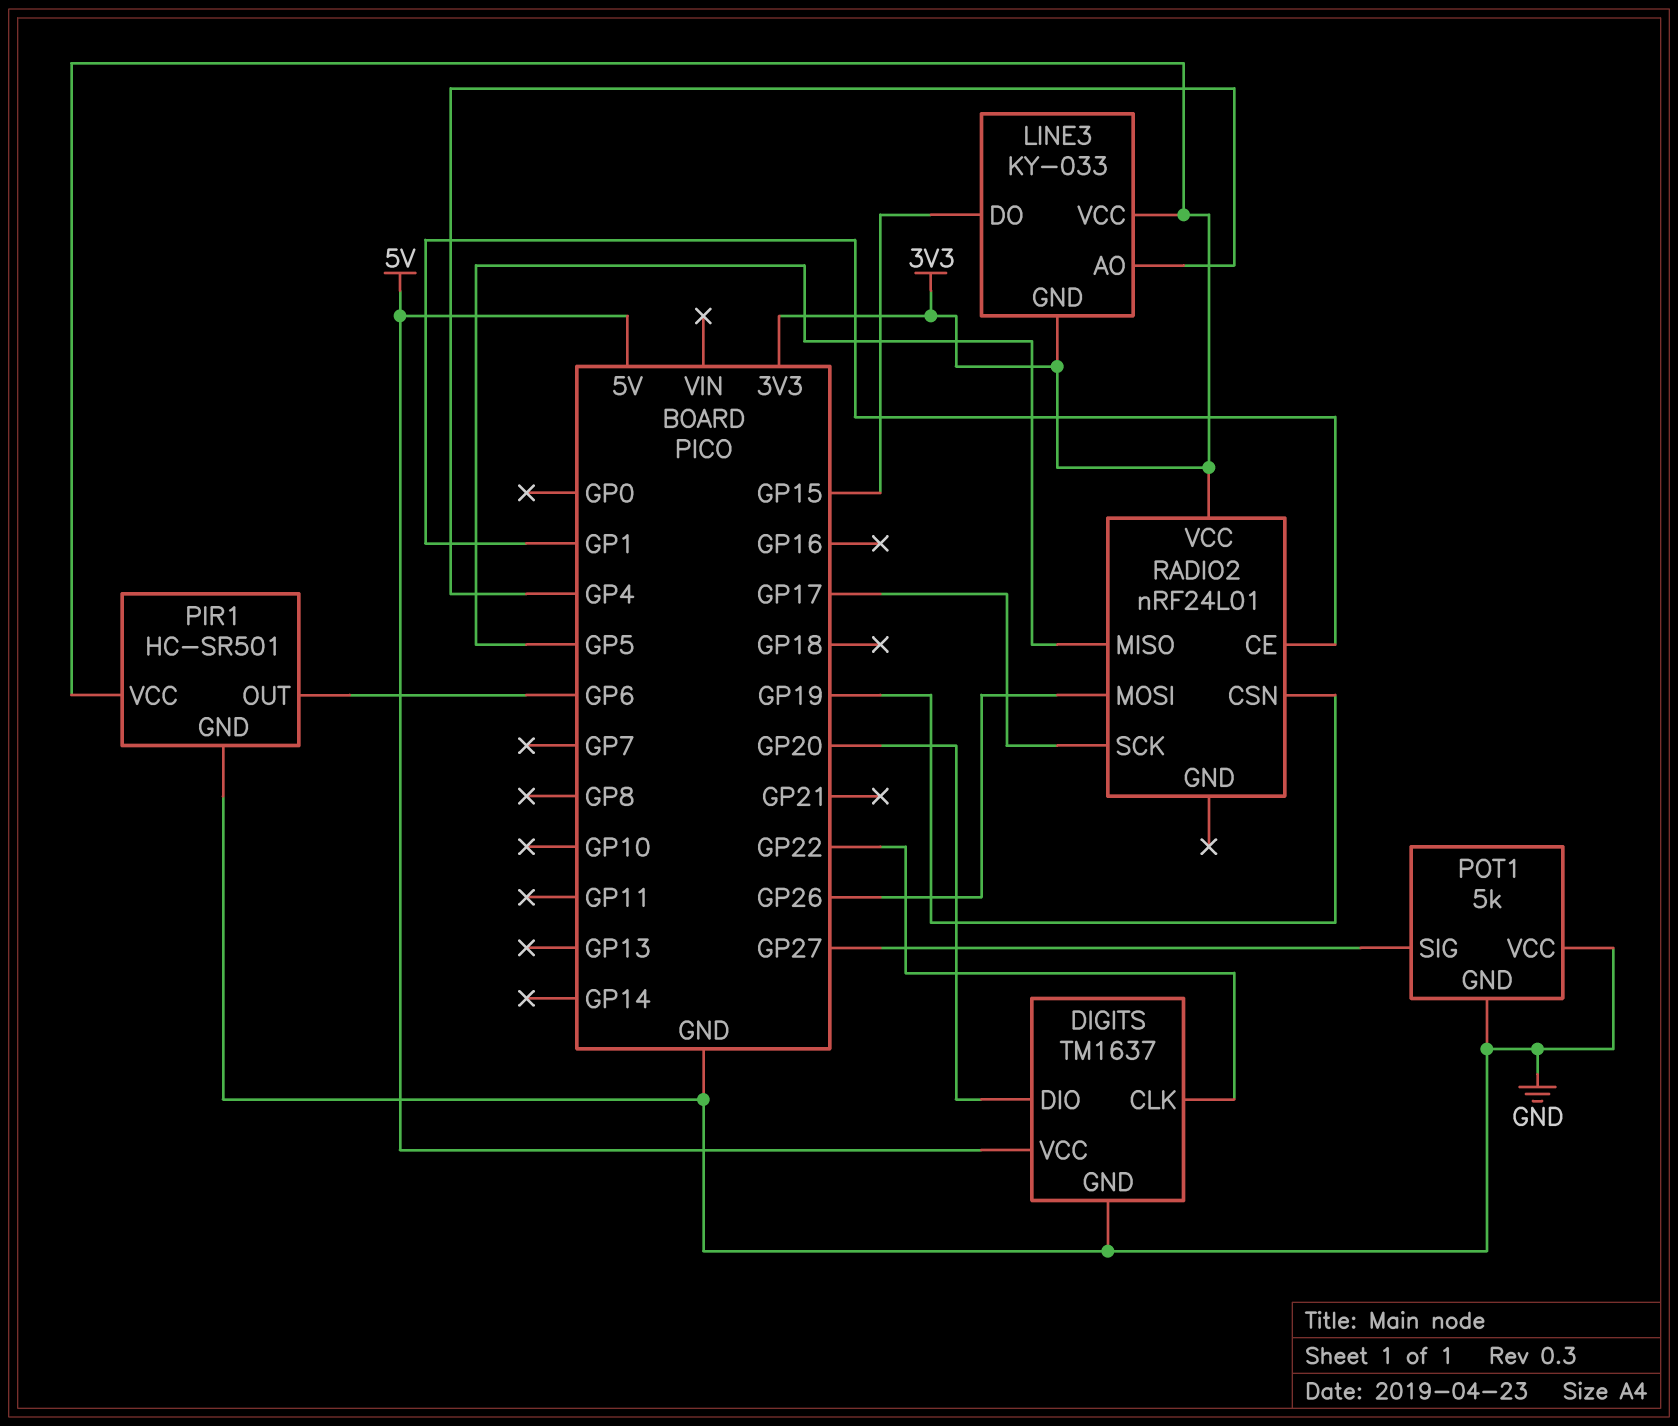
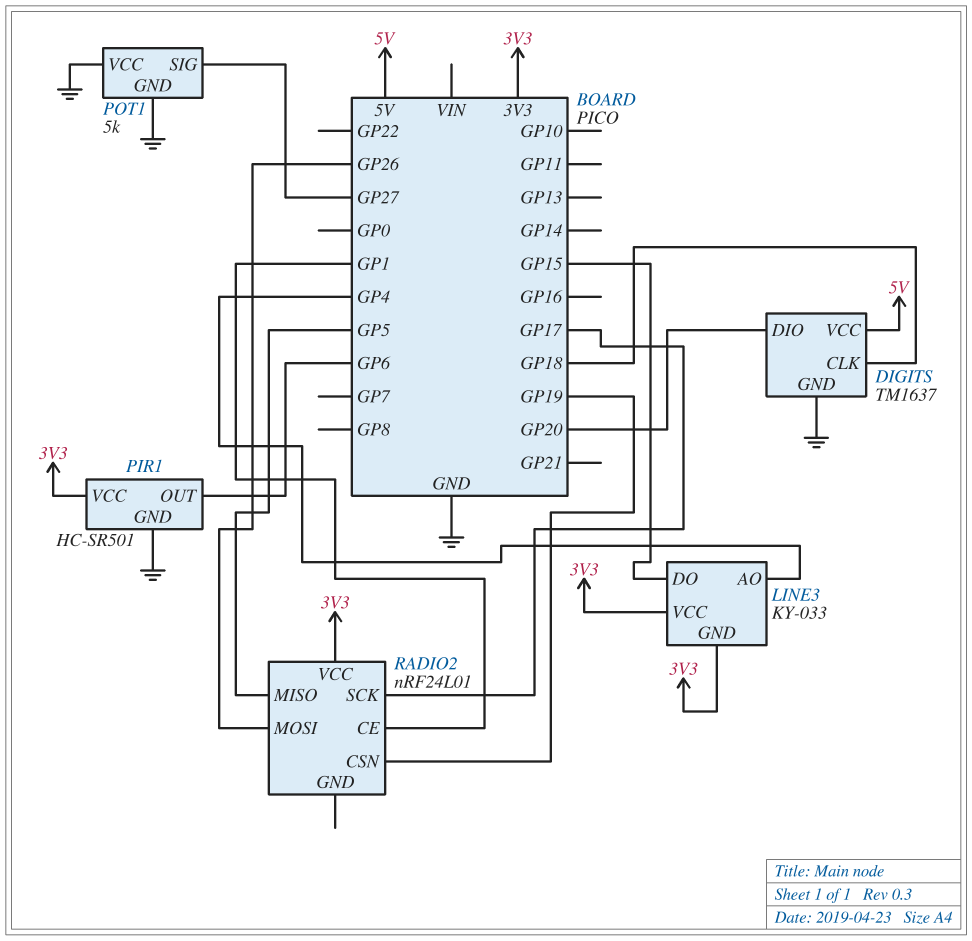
DIGITS pin CLK: GP22 -> GP18

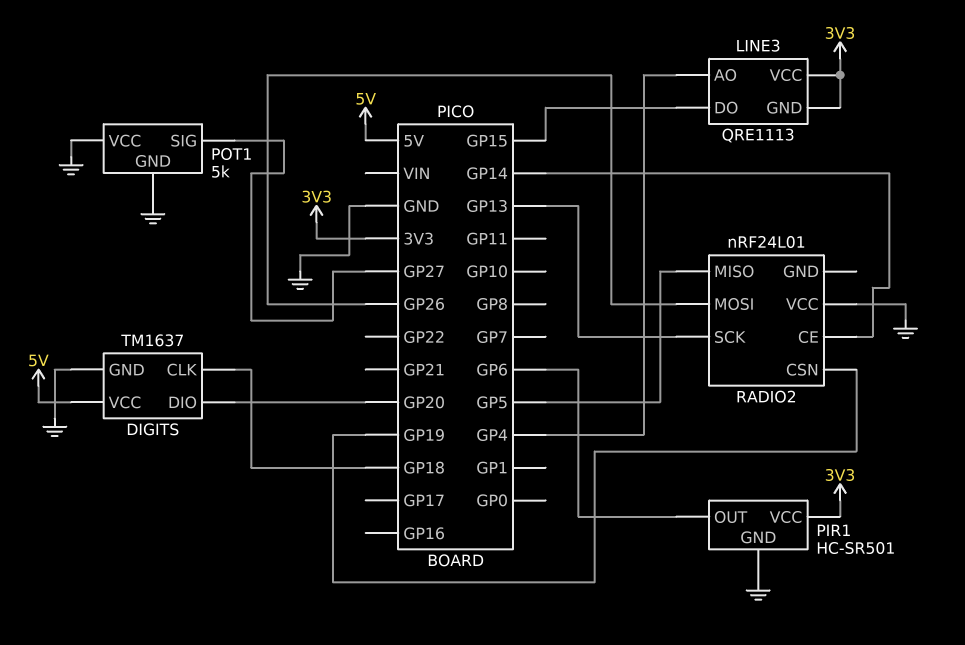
LINE3: KY-033 -> QRE1113
RADIO2 pin CE: GP1 -> GP14
RADIO2 pin SCK: GP17 -> GP13
RADIO2 pin VCC: 3V3 -> GND

